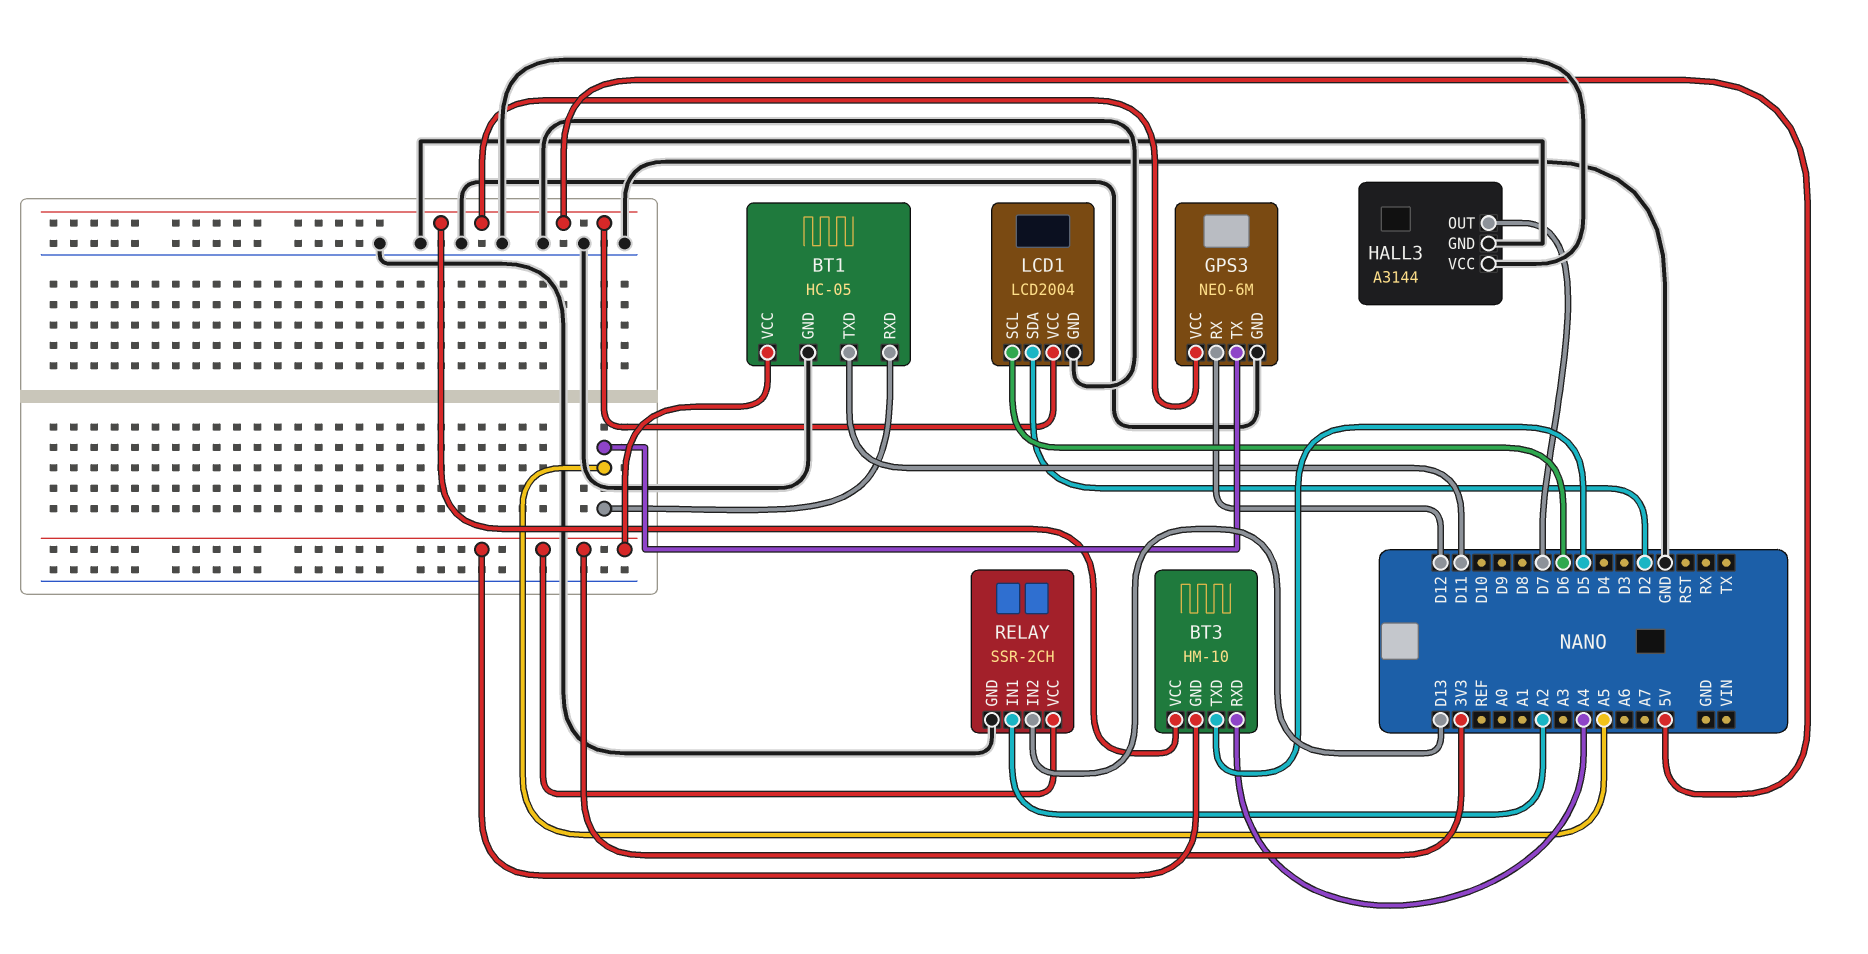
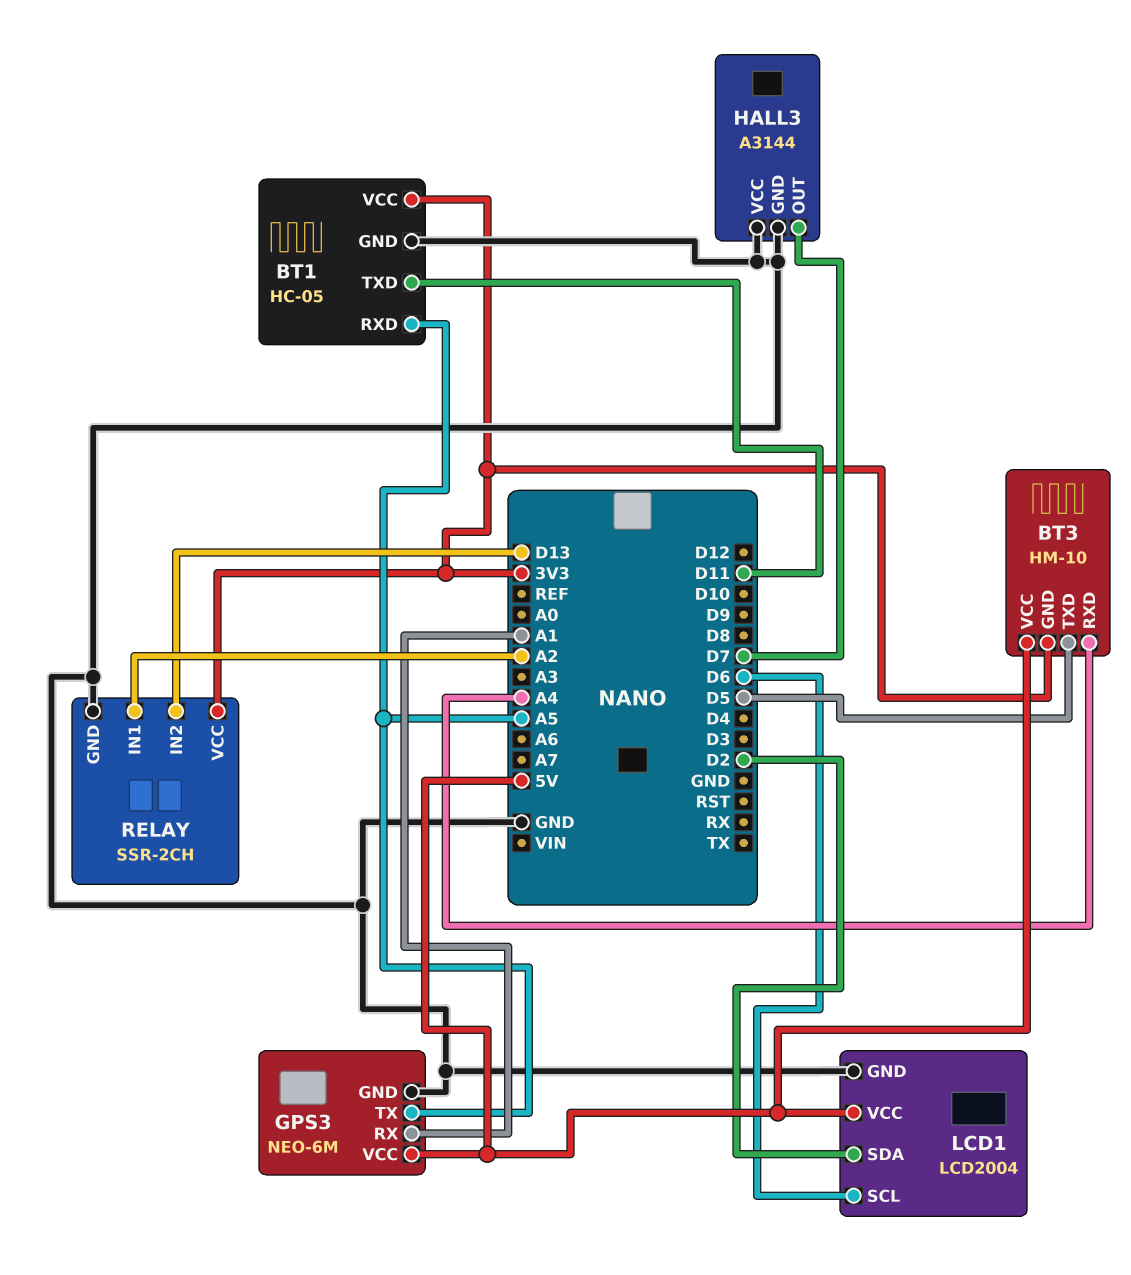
GPS3 pin RX: D12 -> A1

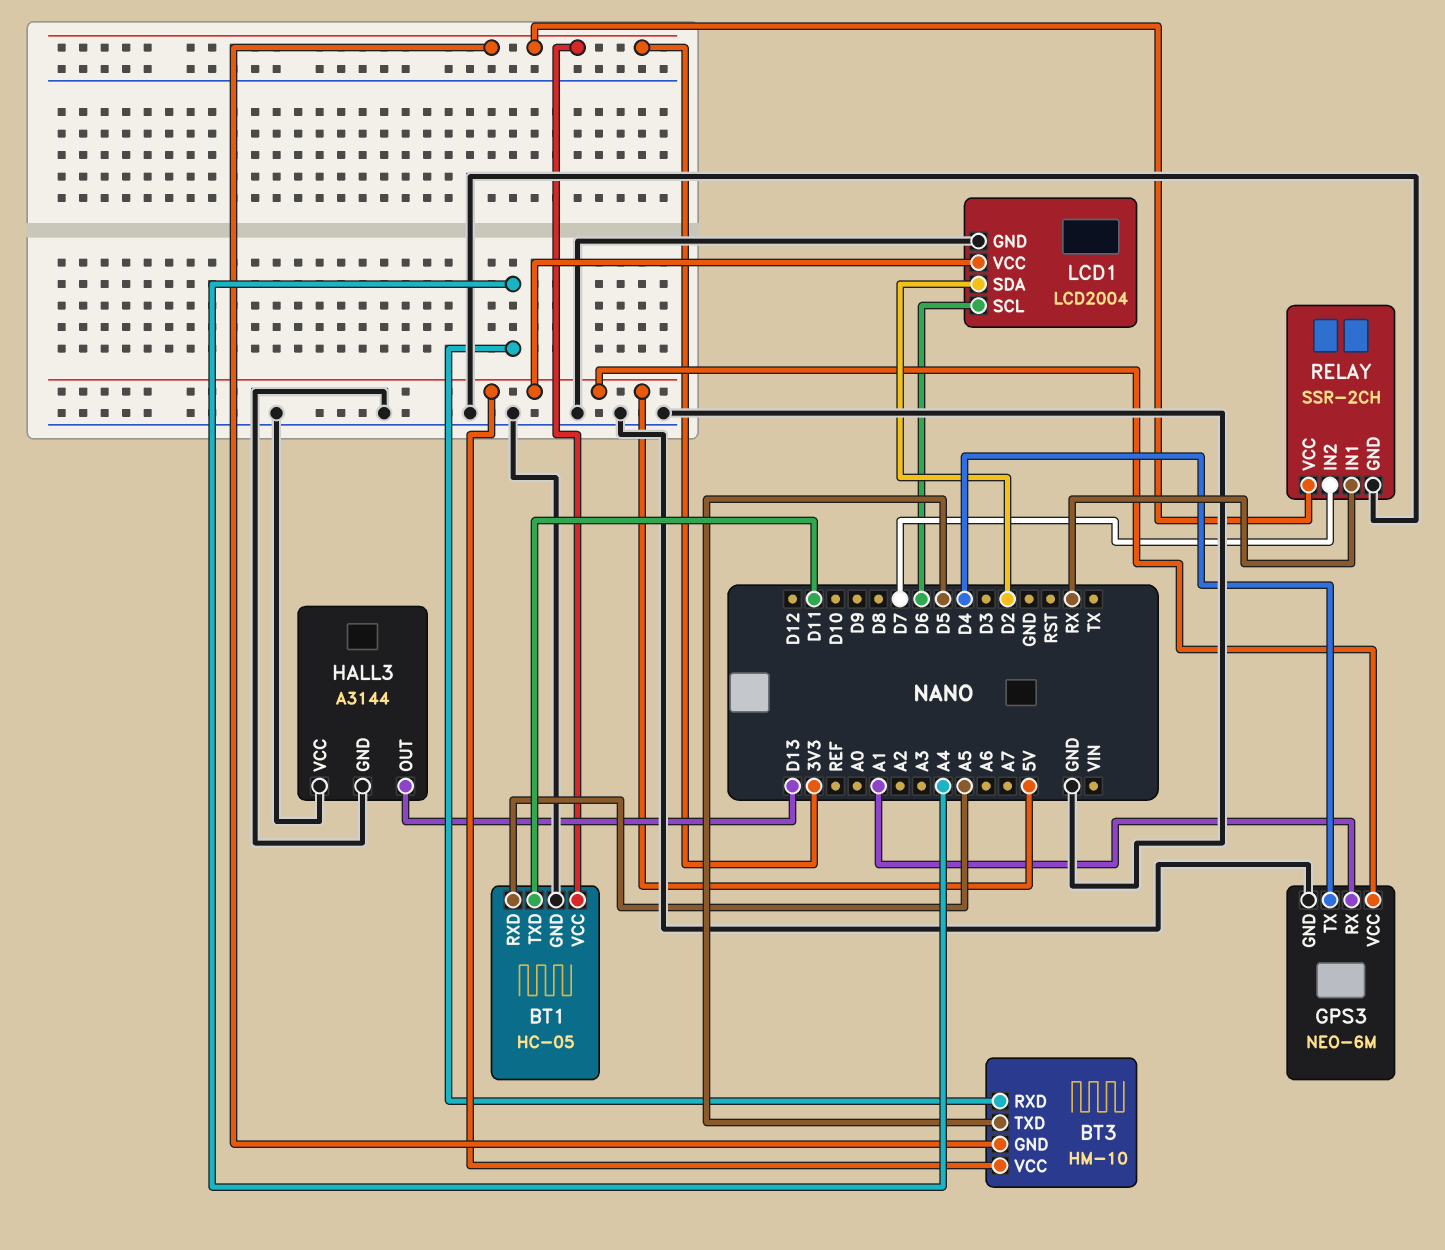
GPS3 pin TX: A5 -> D4
HALL3 pin OUT: D7 -> D13
RELAY pin IN1: A2 -> RX
RELAY pin IN2: D13 -> D7

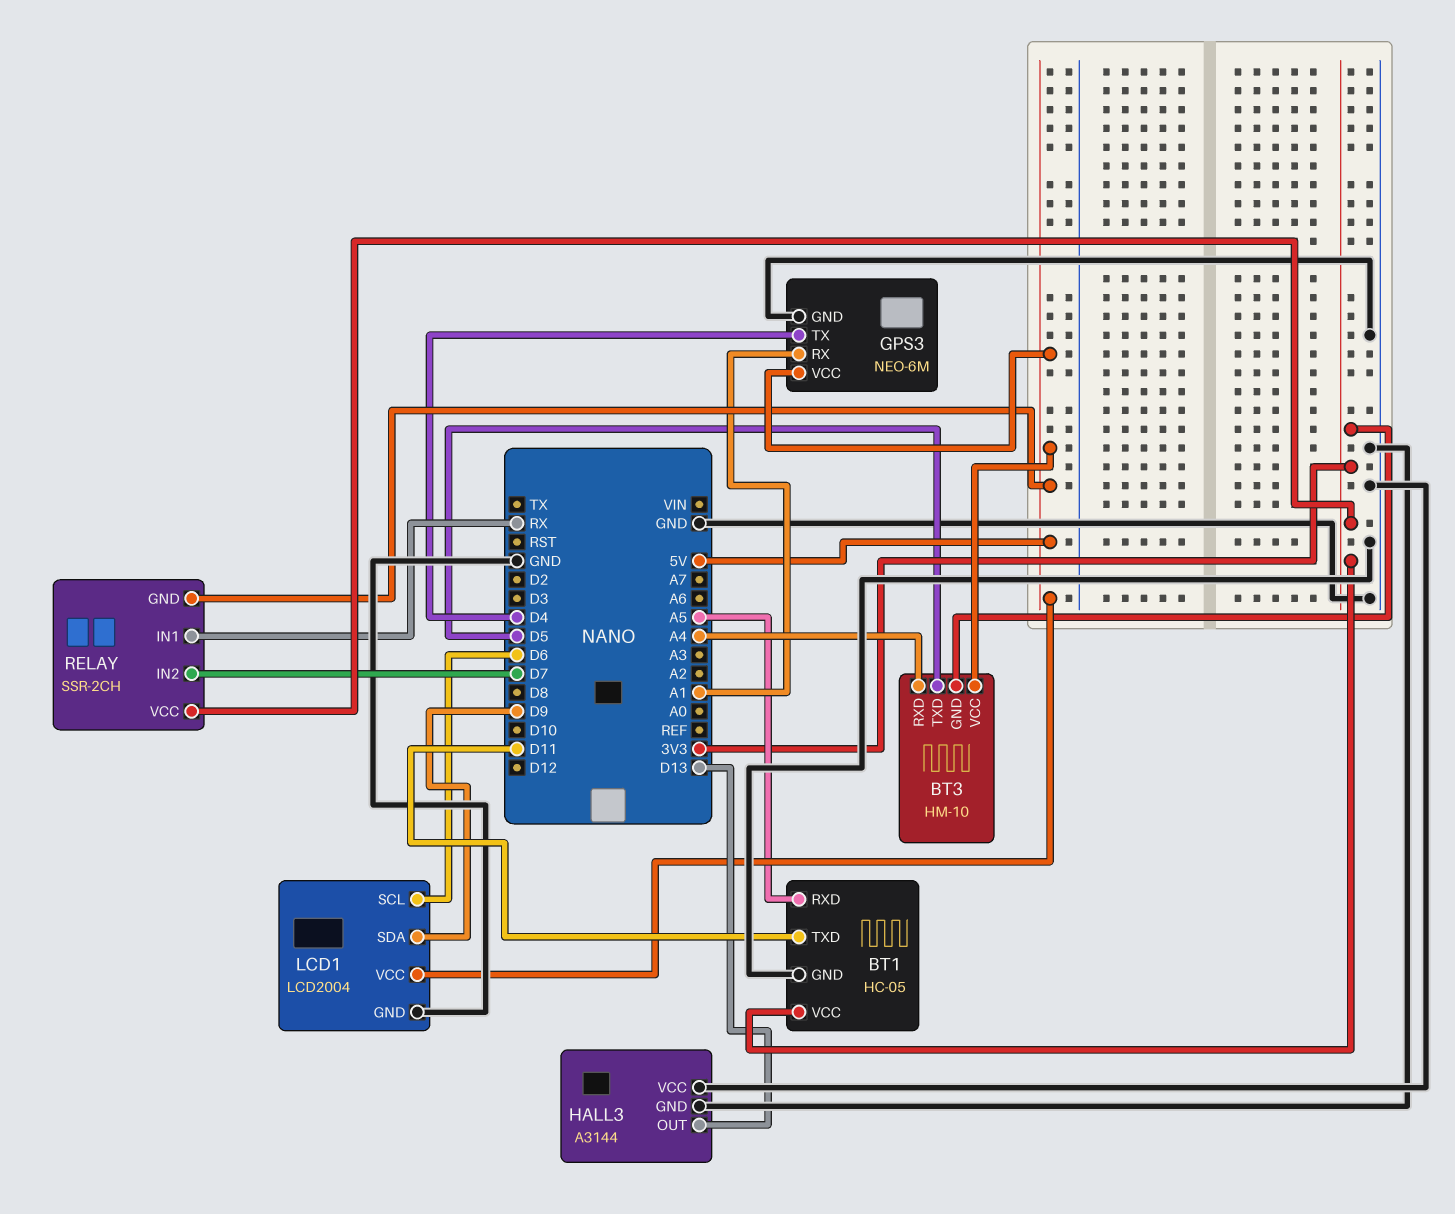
LCD1 pin SDA: D2 -> D9
RELAY pin GND: GND -> 5V

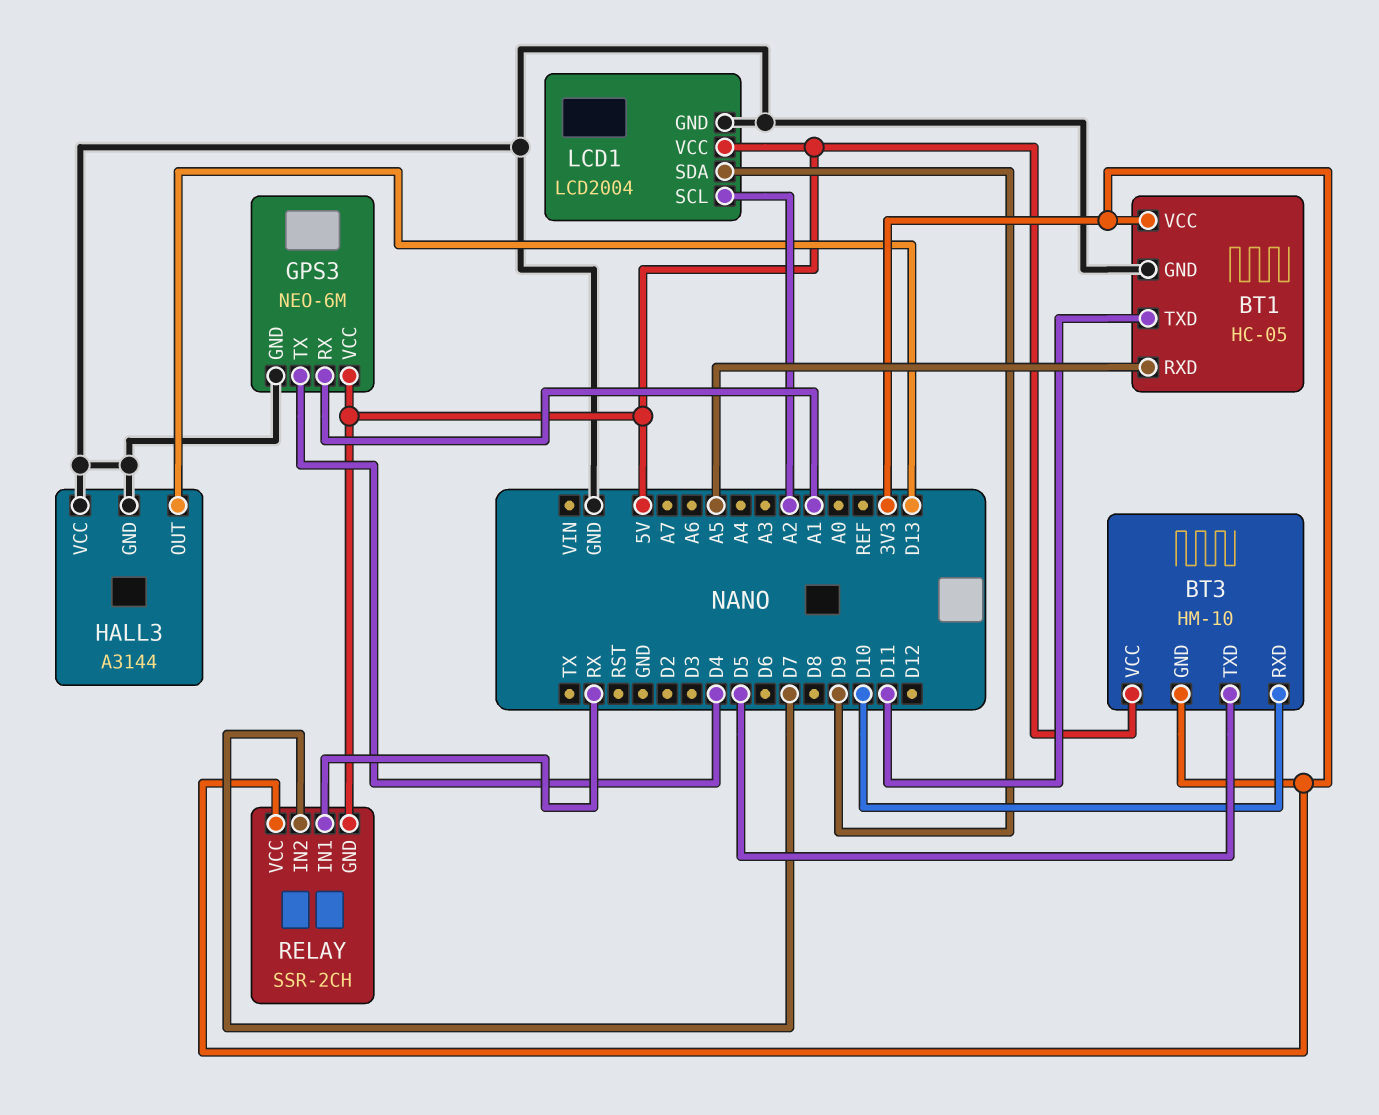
BT3 pin RXD: A4 -> D10
LCD1 pin SCL: D6 -> A2

